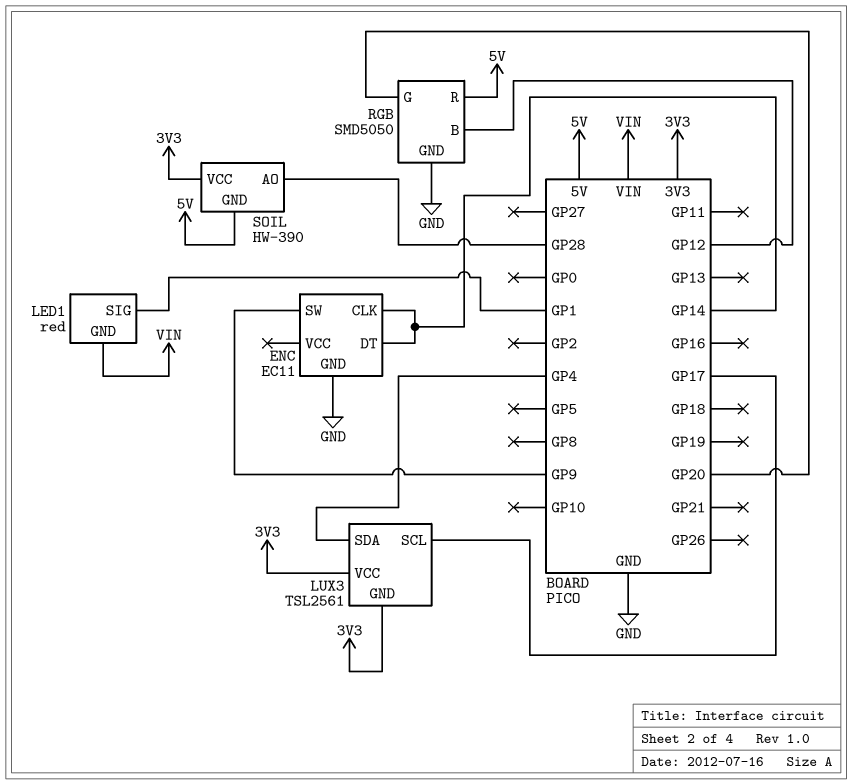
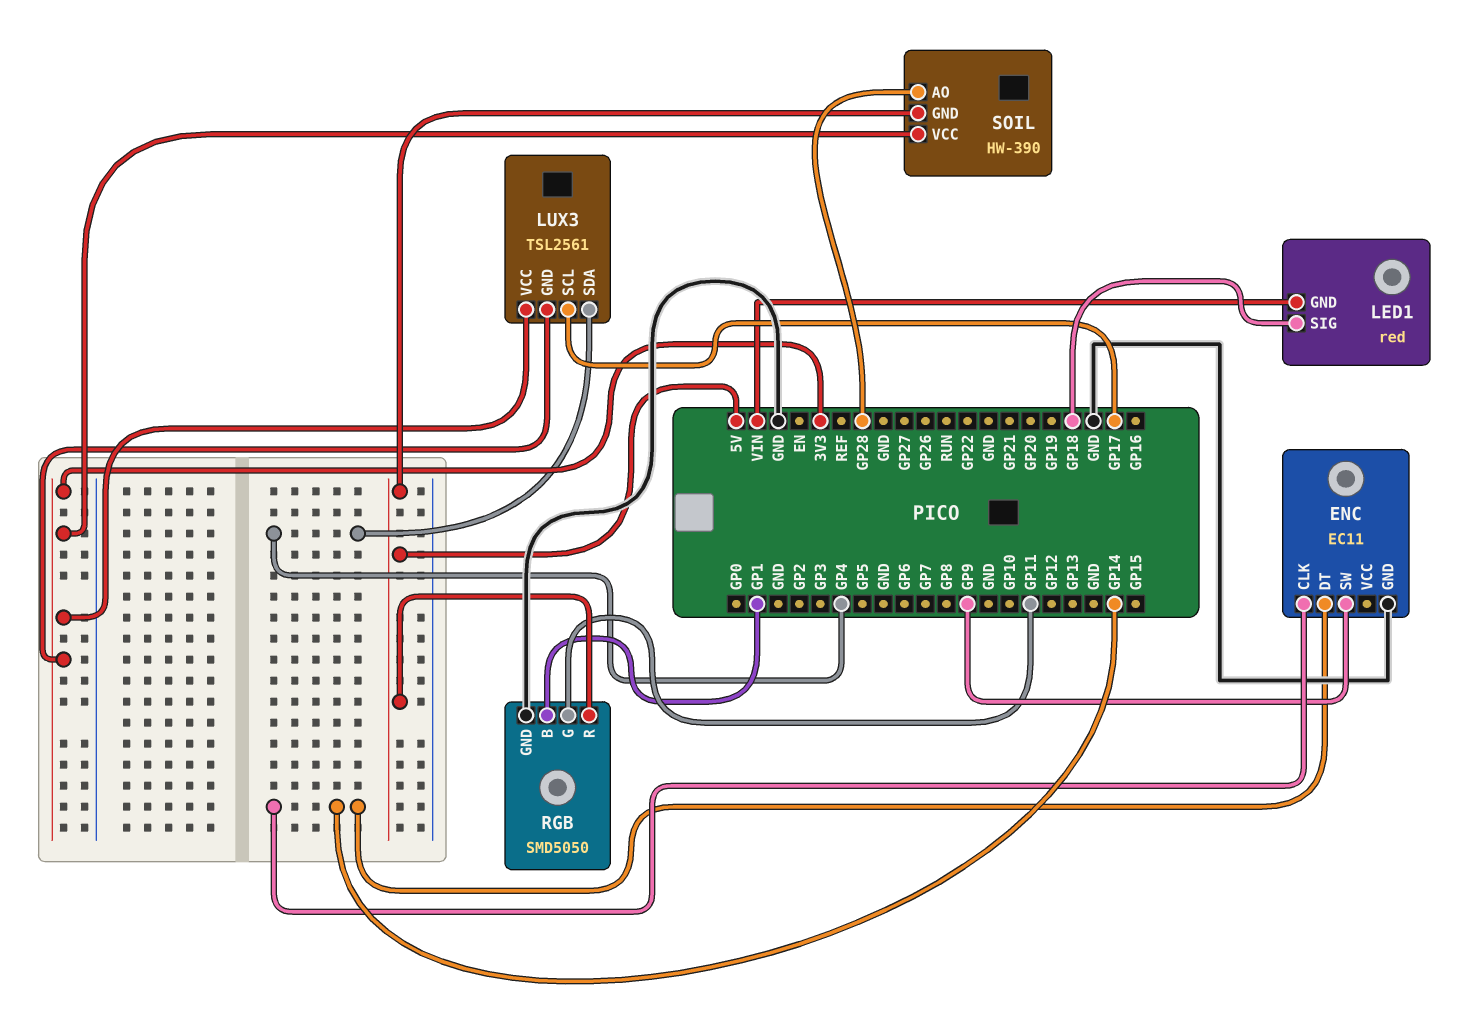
LED1 pin SIG: GP1 -> GP18
RGB pin B: GP12 -> GP1
RGB pin G: GP20 -> GP11

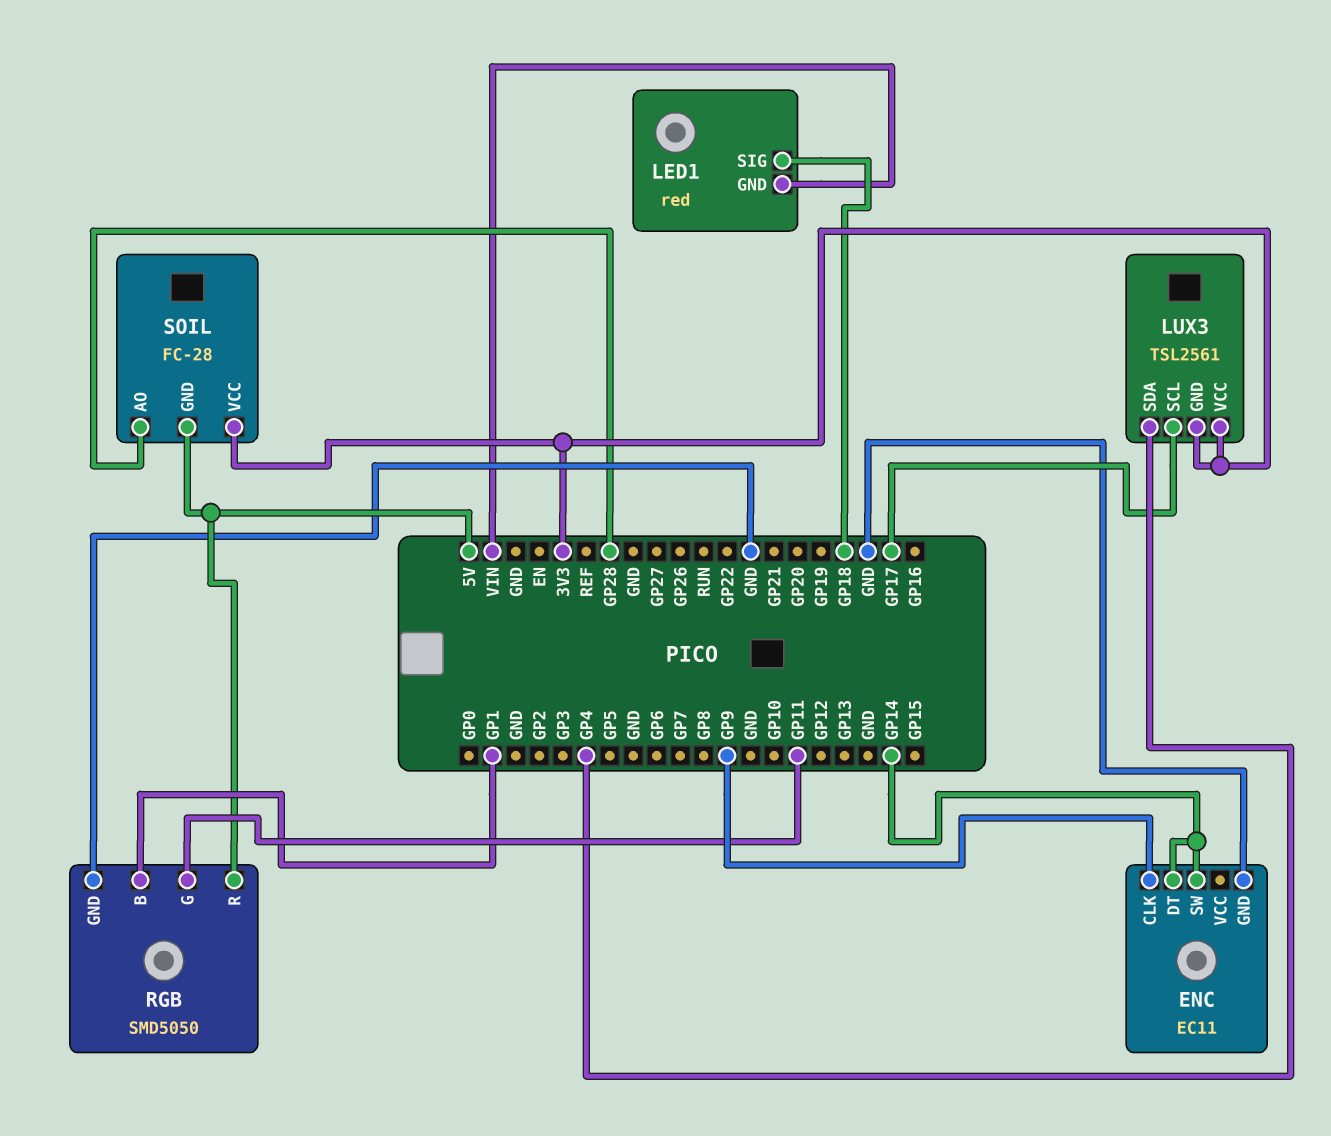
ENC pin CLK: GP14 -> GP9
ENC pin SW: GP9 -> GP14
SOIL: HW-390 -> FC-28

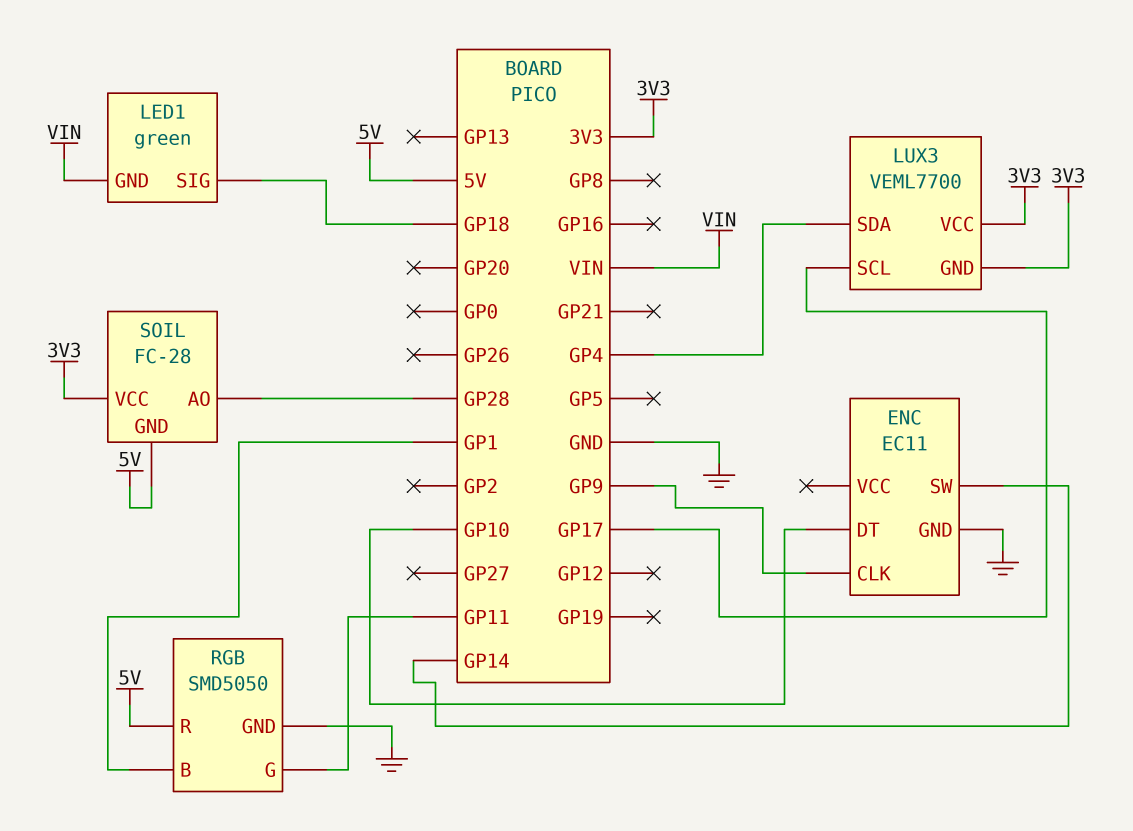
ENC pin DT: GP14 -> GP10
LED1: red -> green
LUX3: TSL2561 -> VEML7700

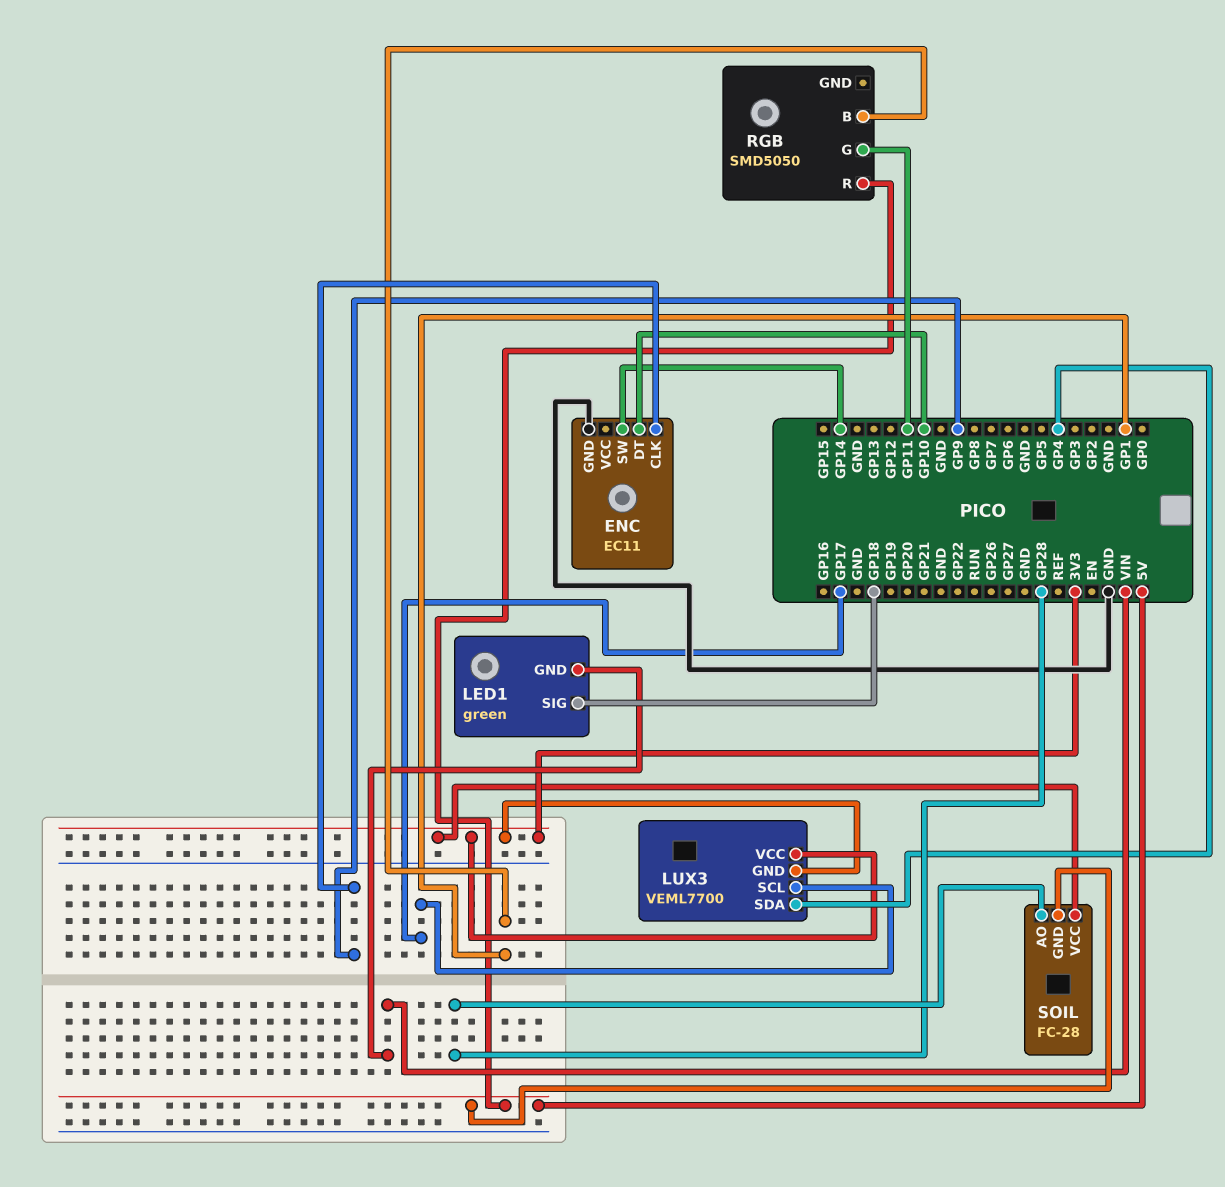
RGB pin GND: GND -> none

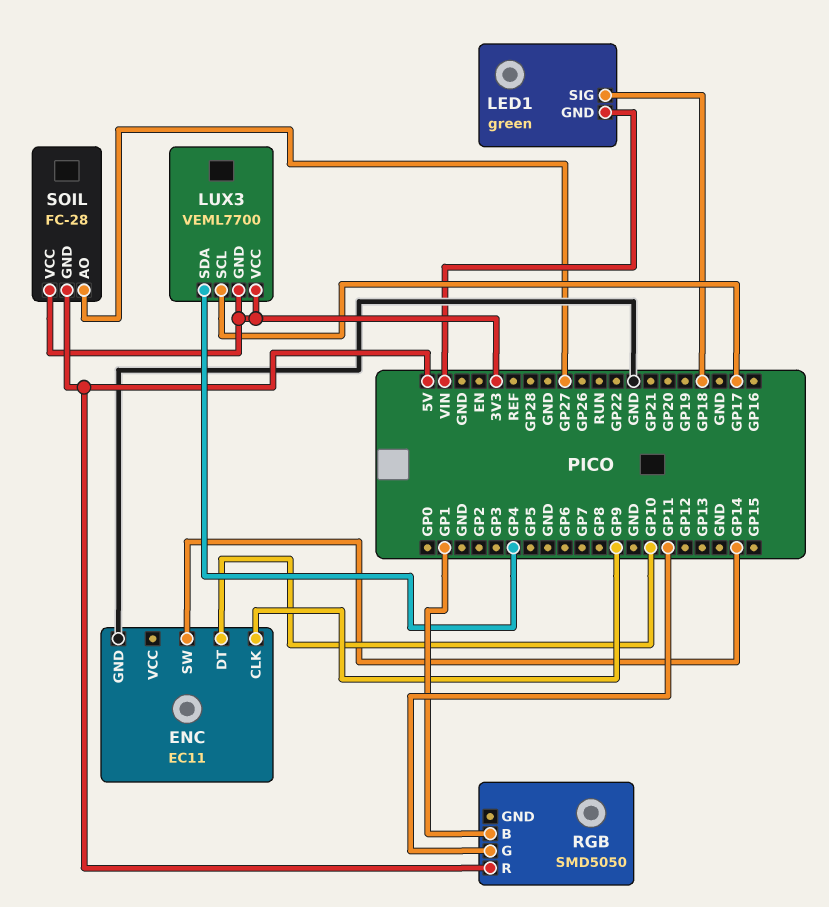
SOIL pin AO: GP28 -> GP27

